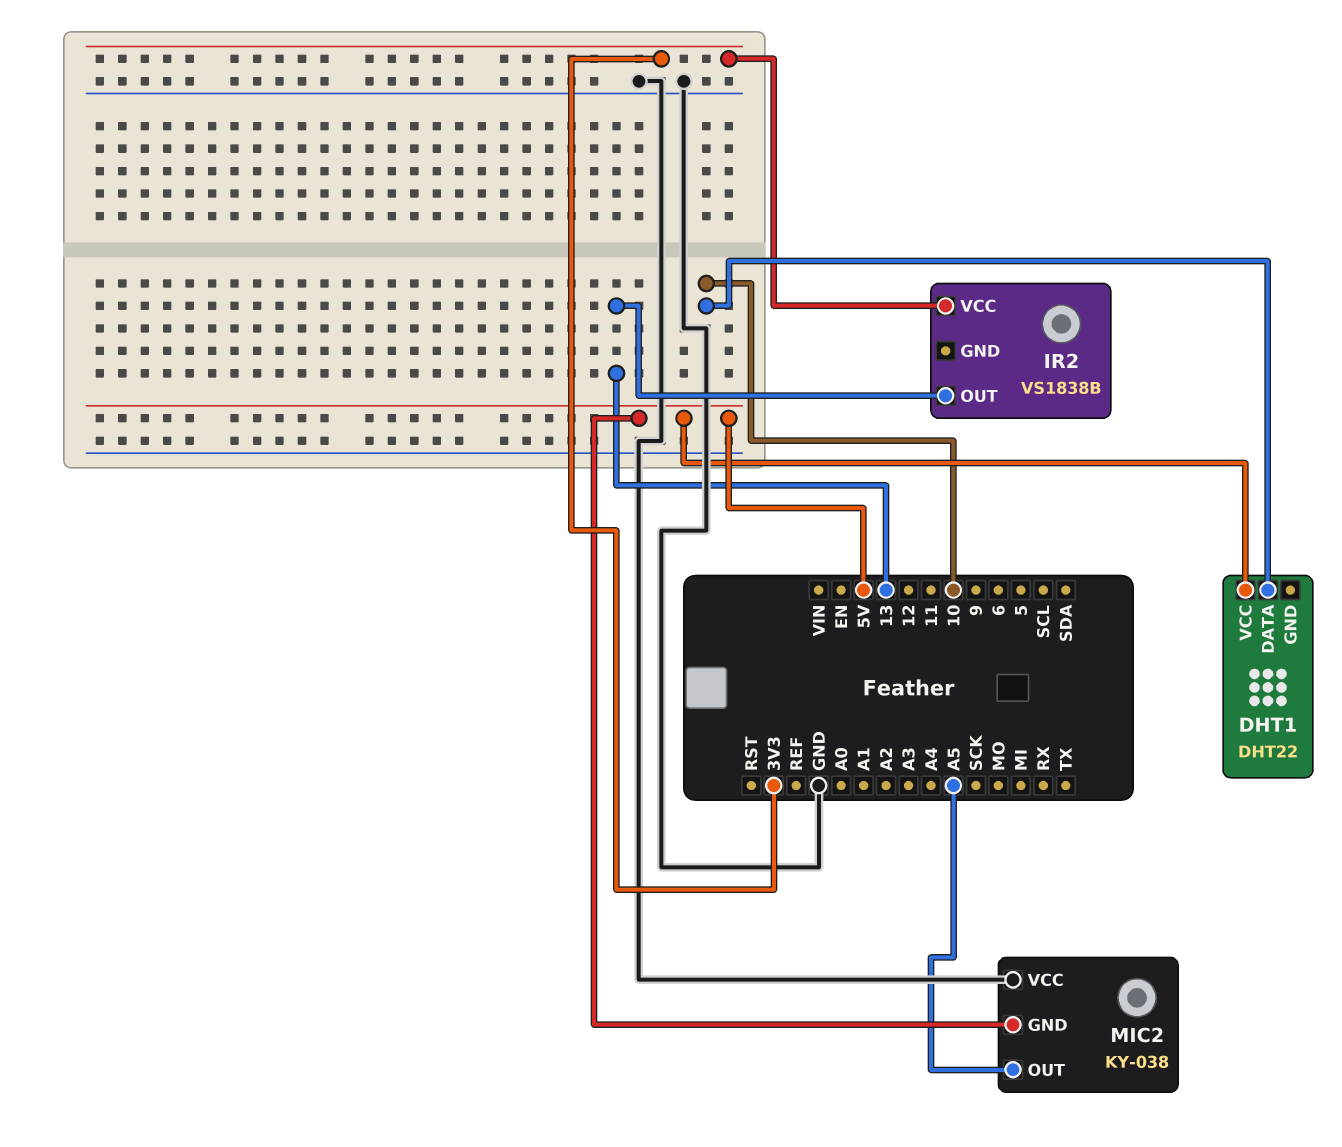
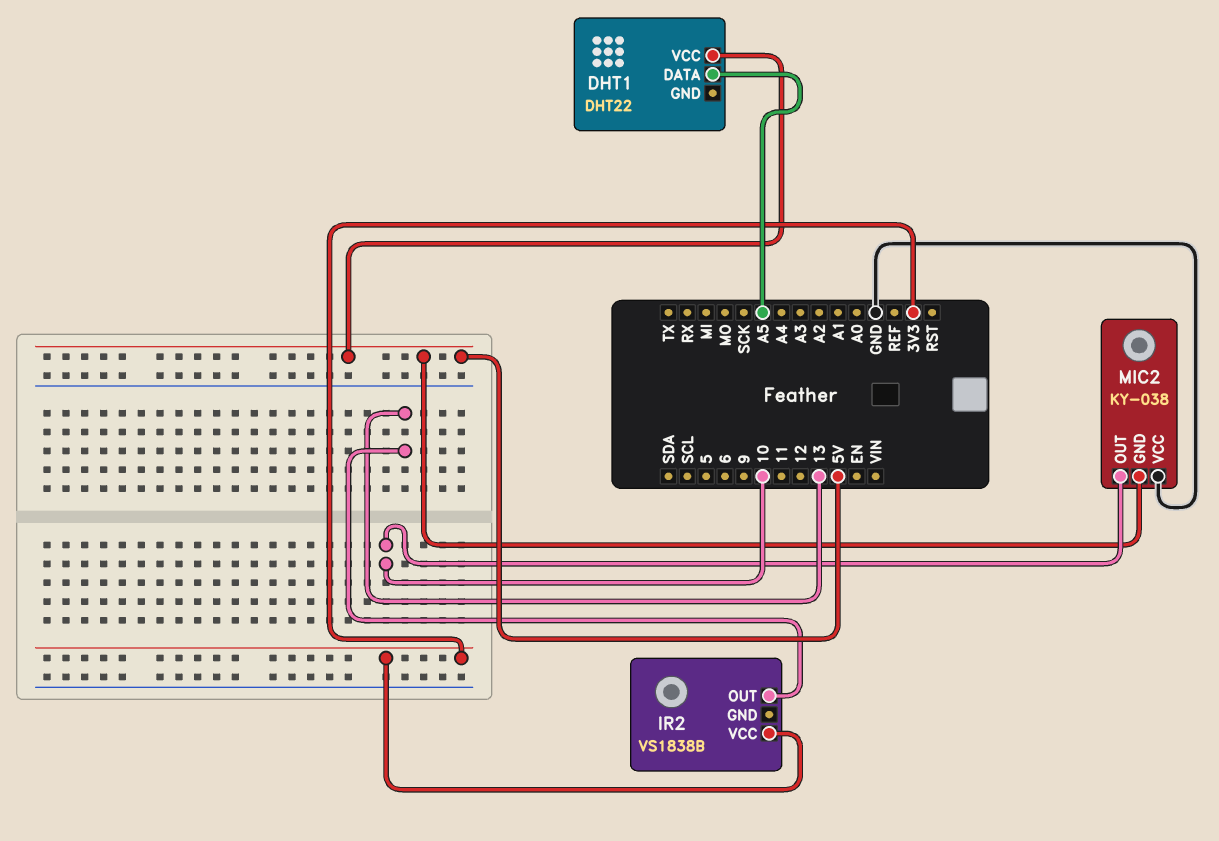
DHT1 pin DATA: 10 -> A5
MIC2 pin OUT: A5 -> 10

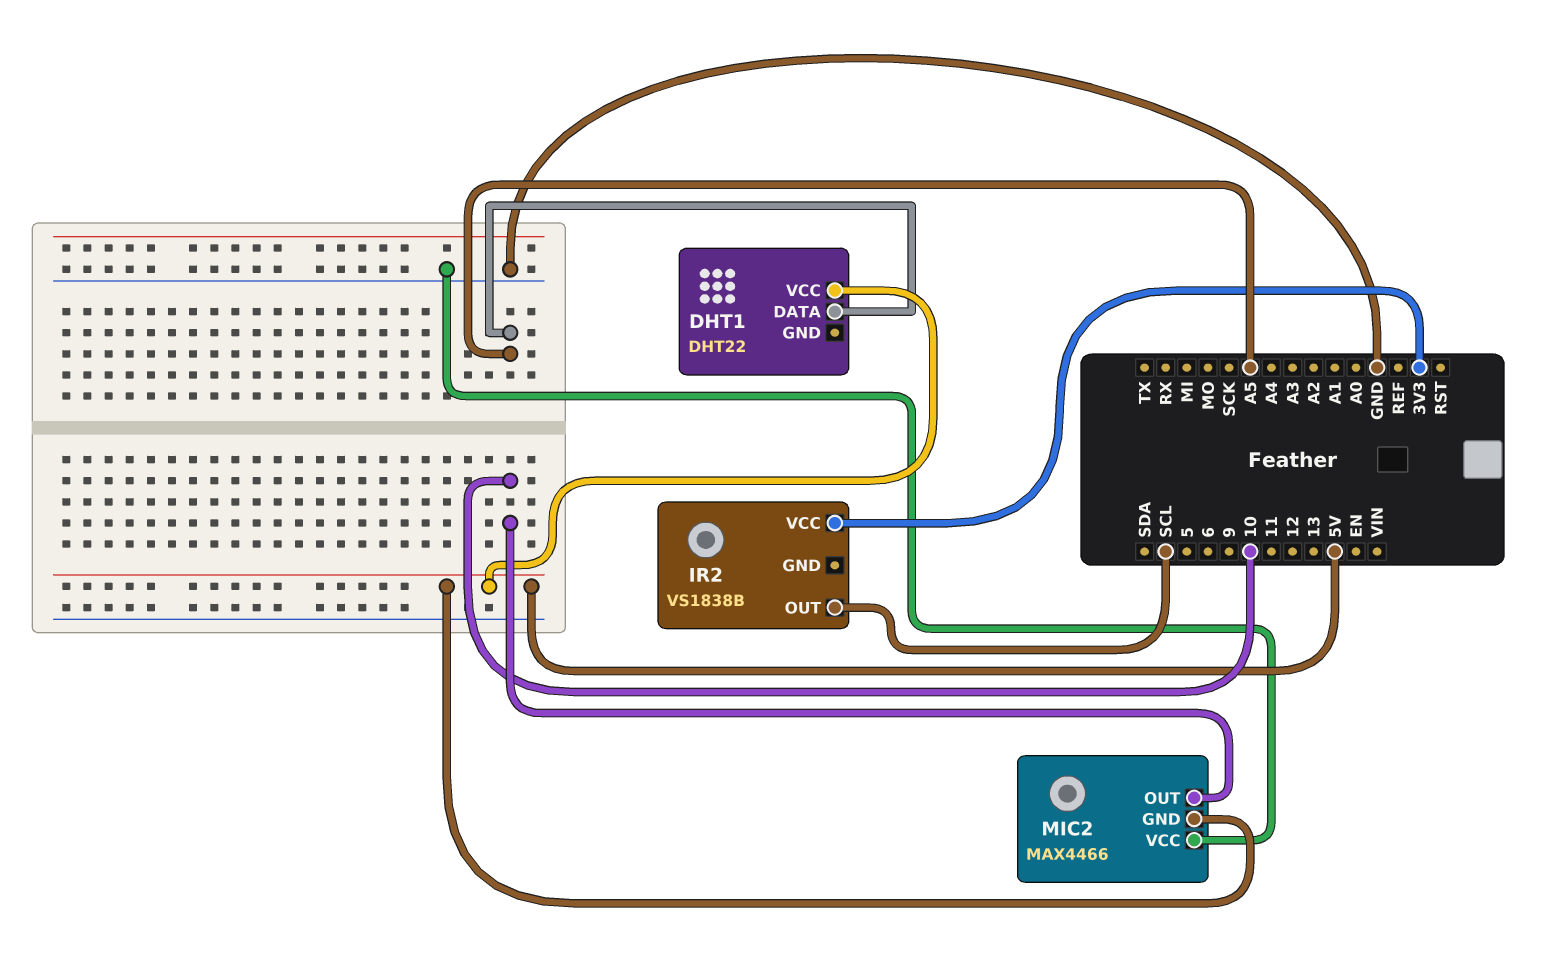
IR2 pin OUT: 13 -> SCL
MIC2: KY-038 -> MAX4466

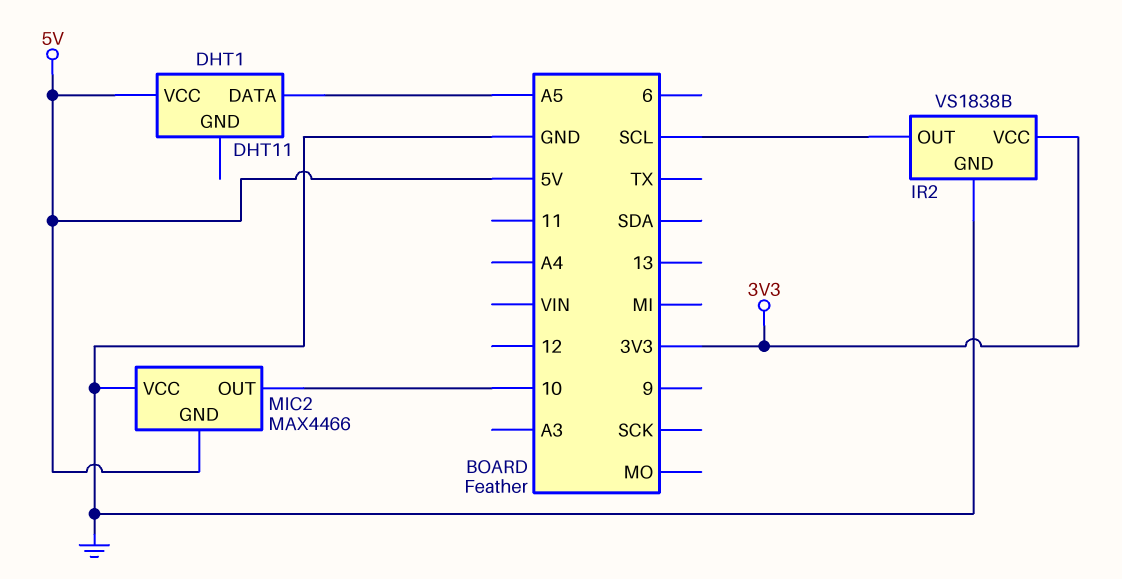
DHT1: DHT22 -> DHT11
IR2 pin GND: none -> GND

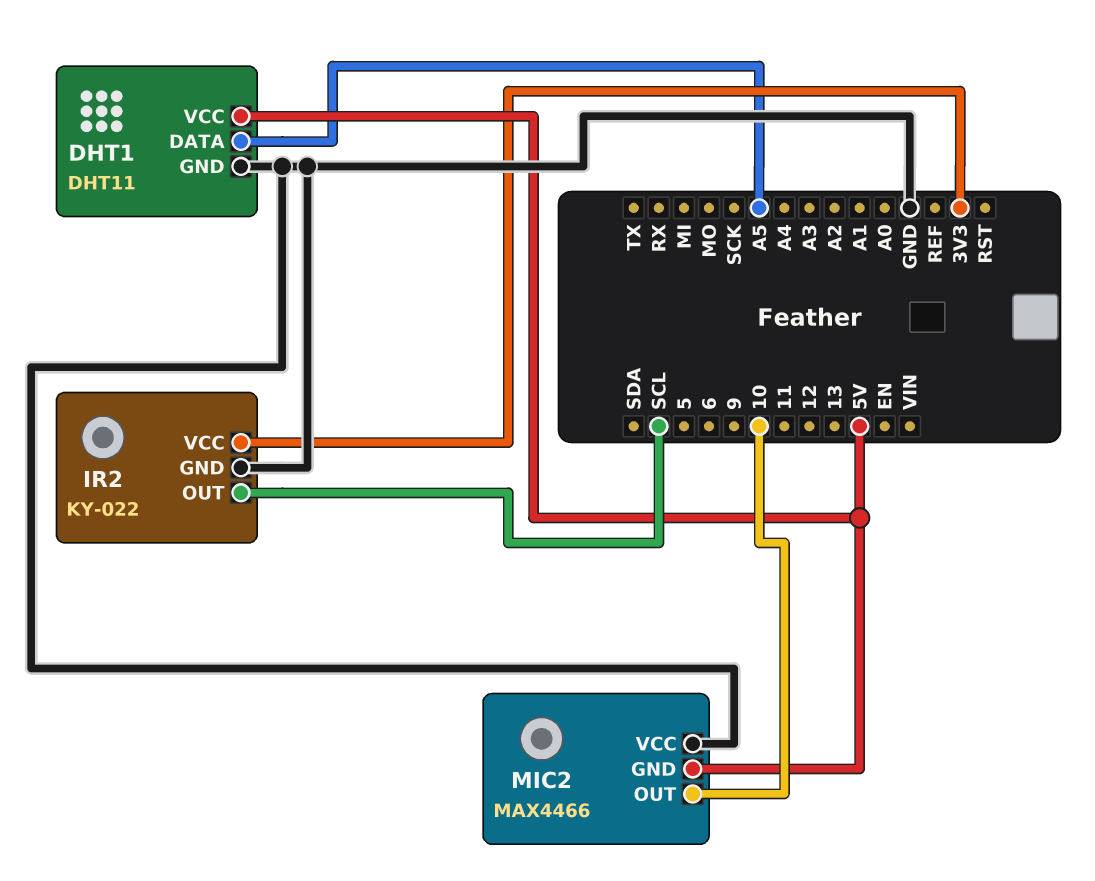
DHT1 pin GND: none -> GND
IR2: VS1838B -> KY-022

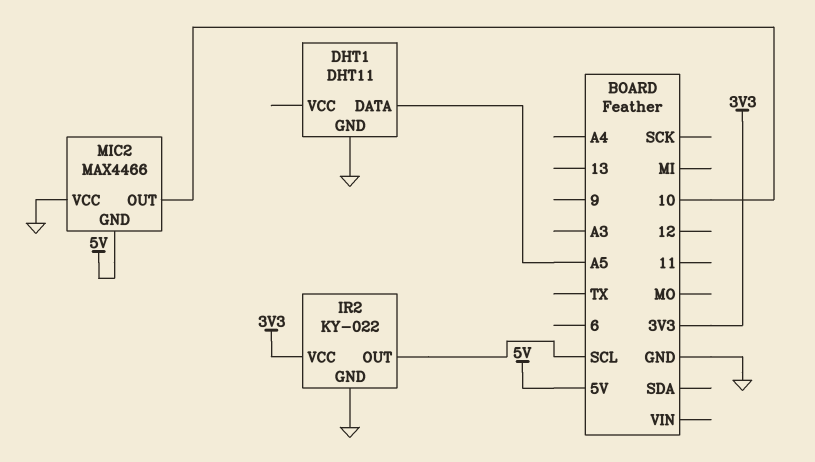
DHT1 pin VCC: 5V -> none

